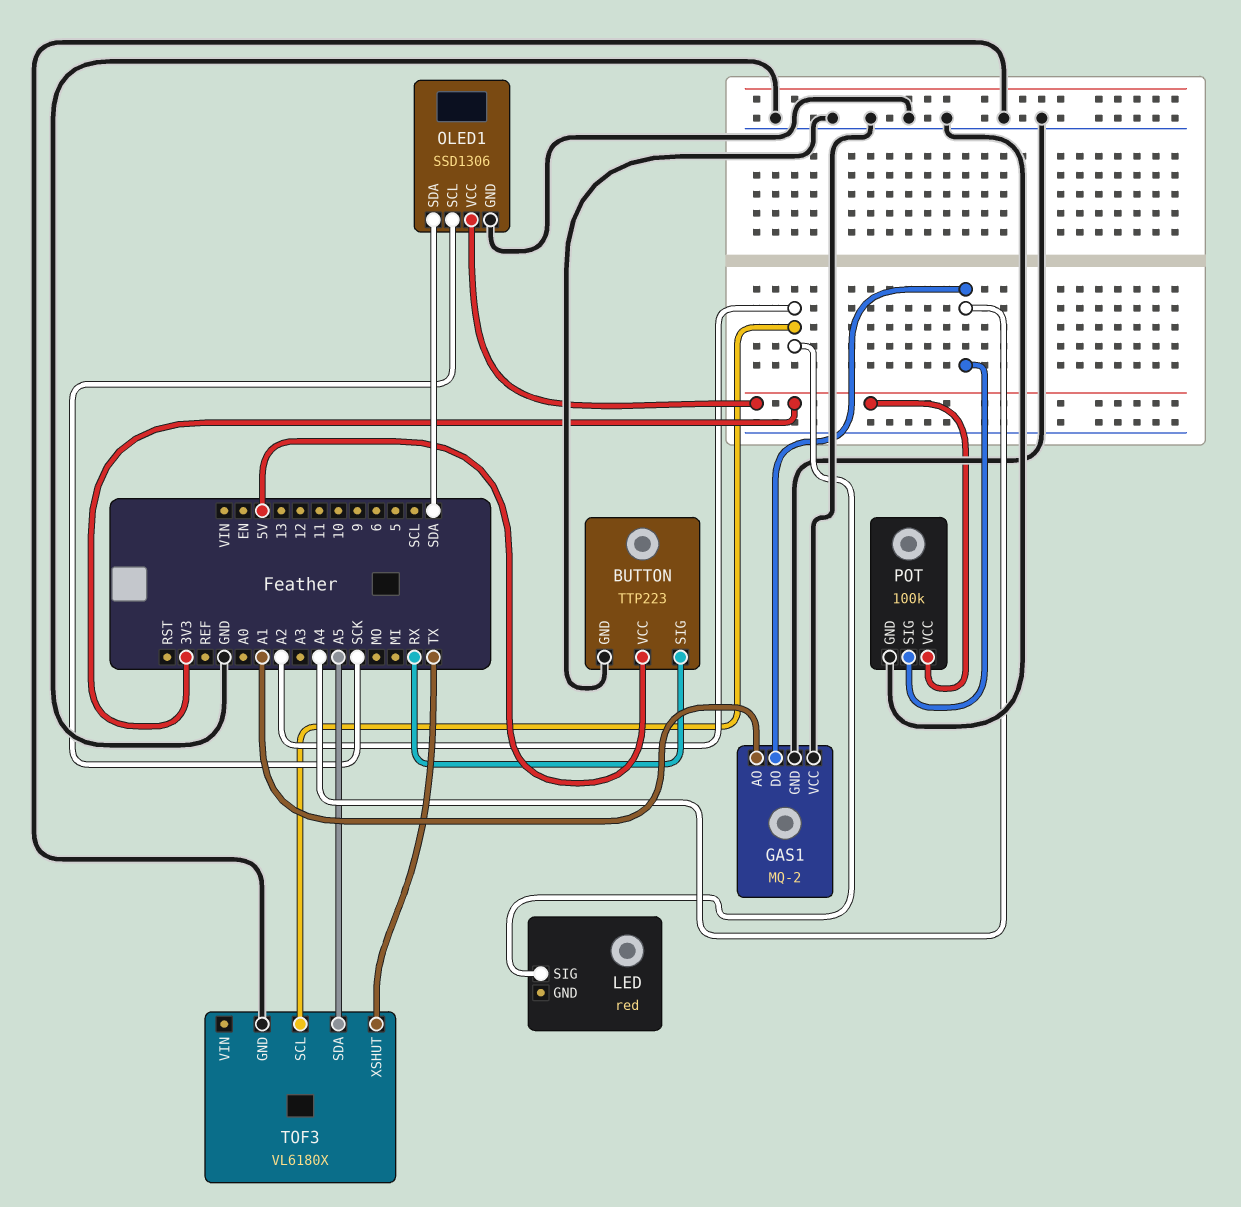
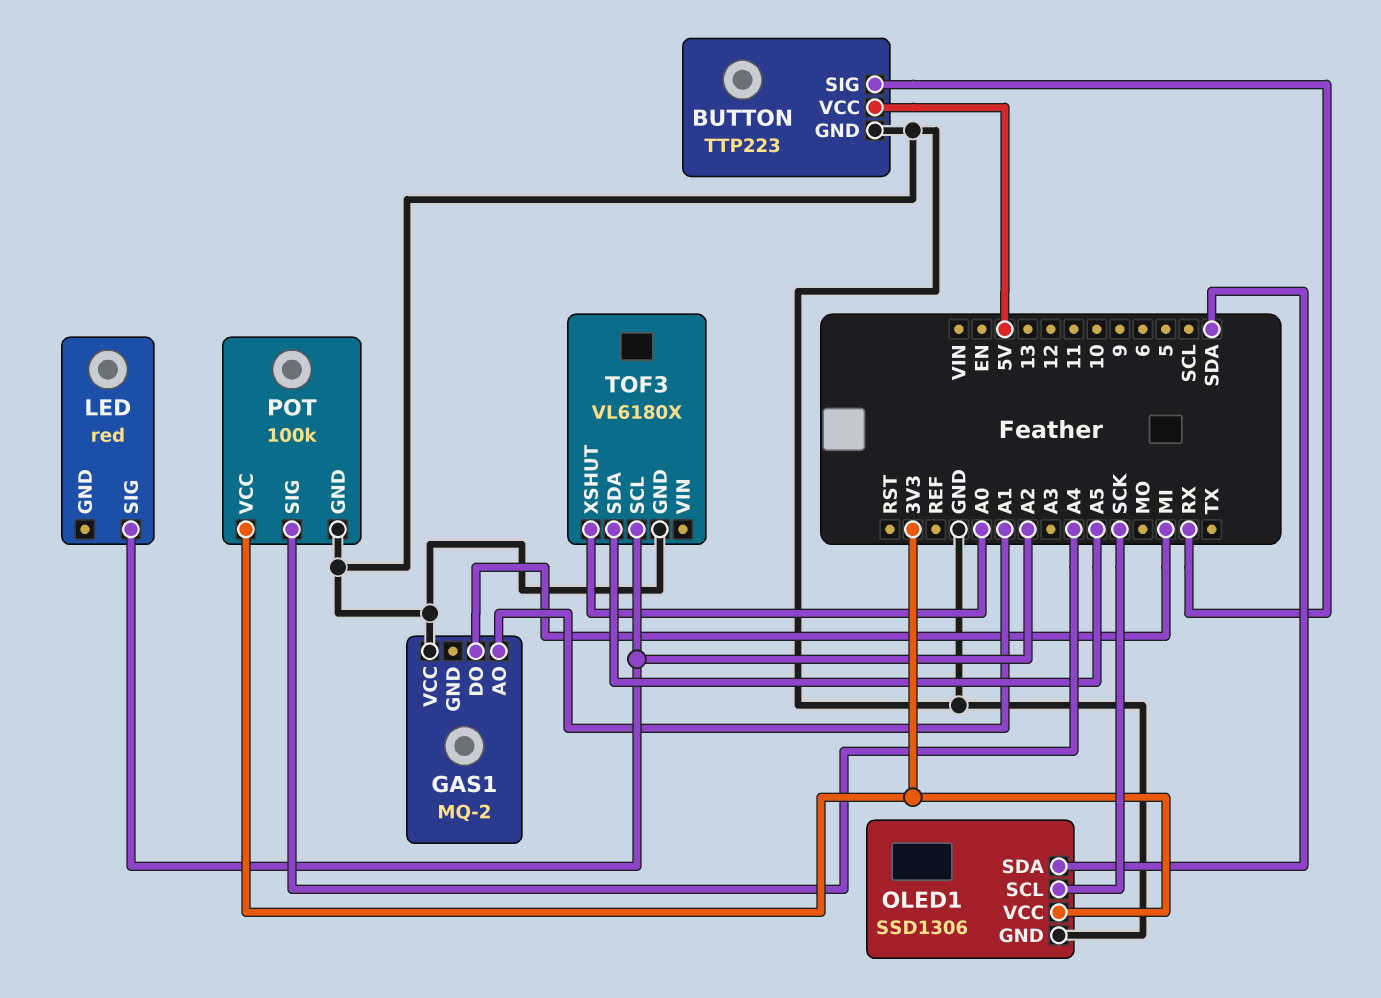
GAS1 pin DO: A4 -> MI
GAS1 pin GND: GND -> none
TOF3 pin XSHUT: TX -> A0

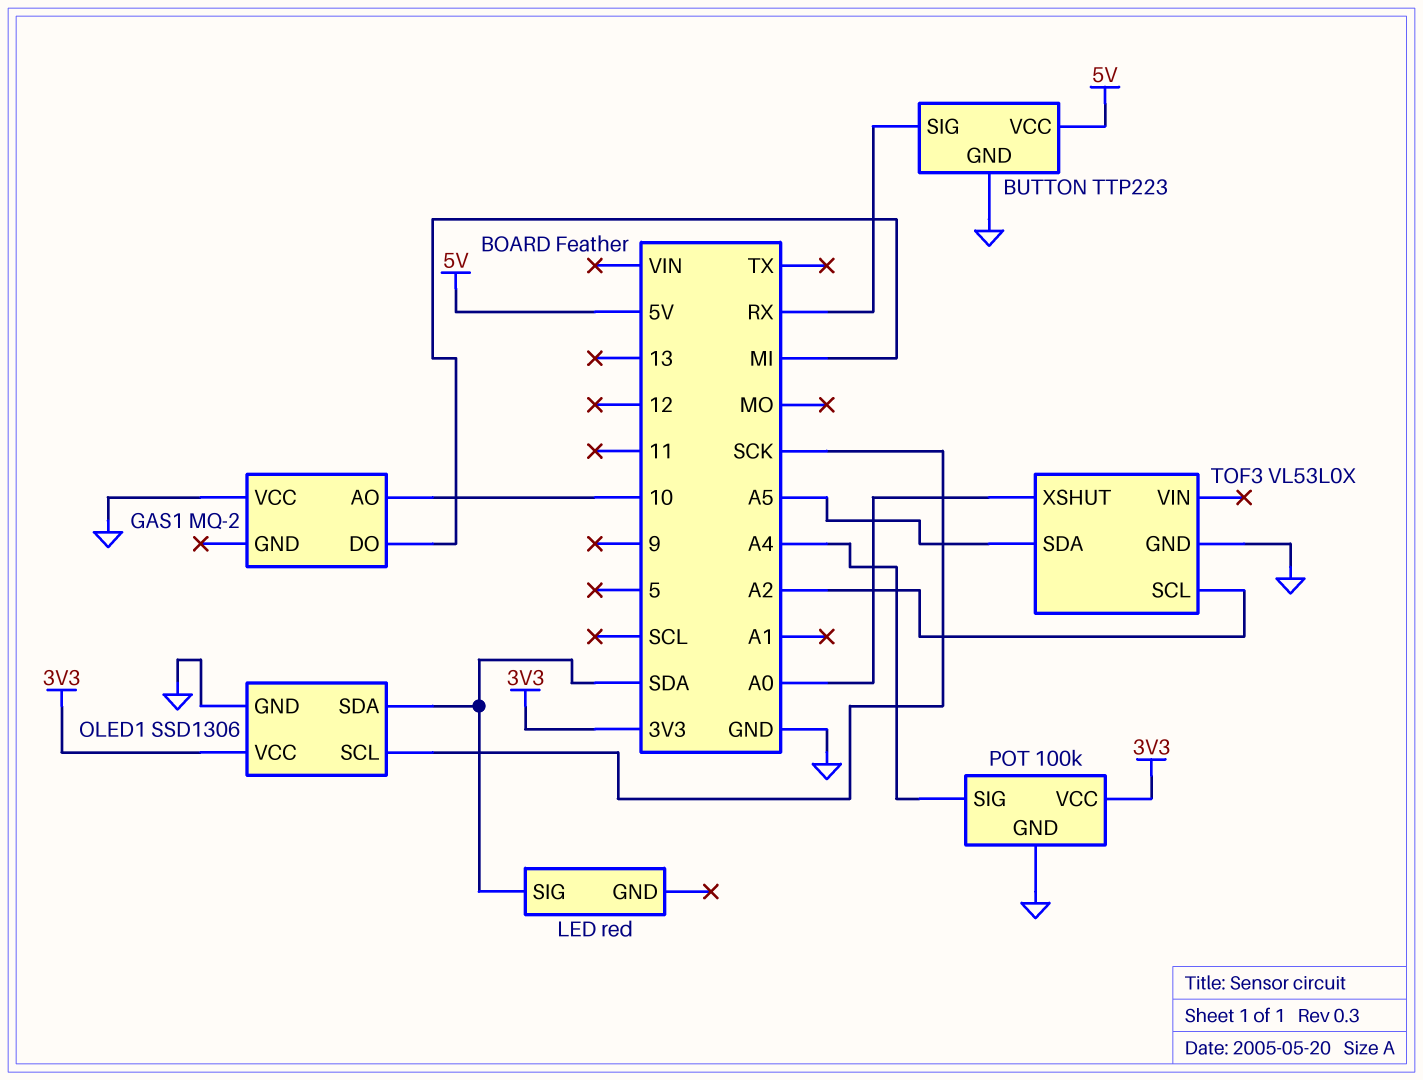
GAS1 pin AO: A1 -> 10
LED pin SIG: A2 -> SDA
TOF3: VL6180X -> VL53L0X

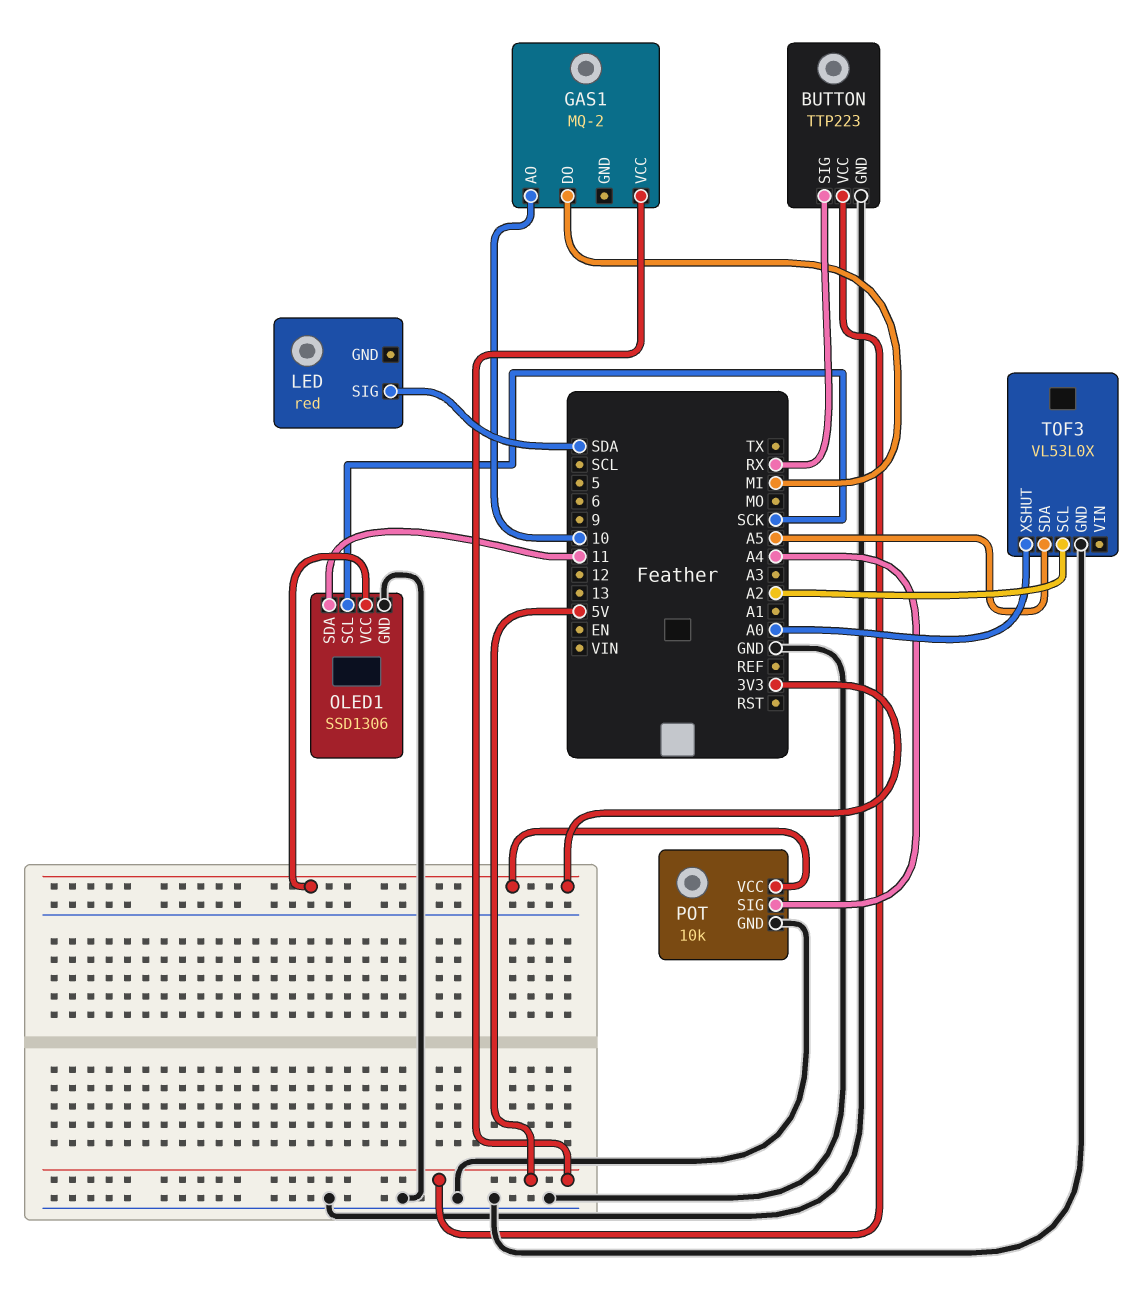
GAS1 pin VCC: GND -> 5V
OLED1 pin SDA: SDA -> 11
POT: 100k -> 10k

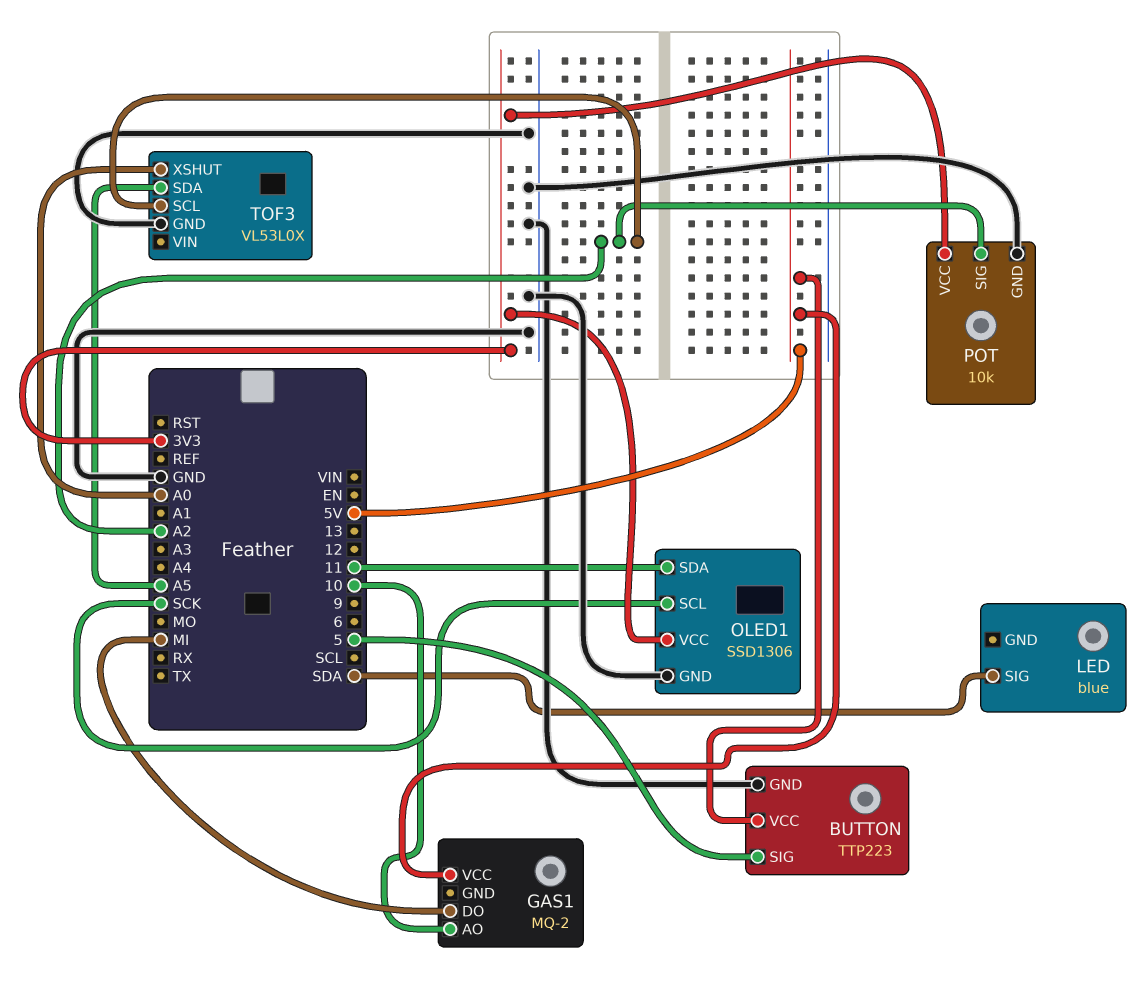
BUTTON pin SIG: RX -> 5
LED: red -> blue
POT pin SIG: A4 -> A2

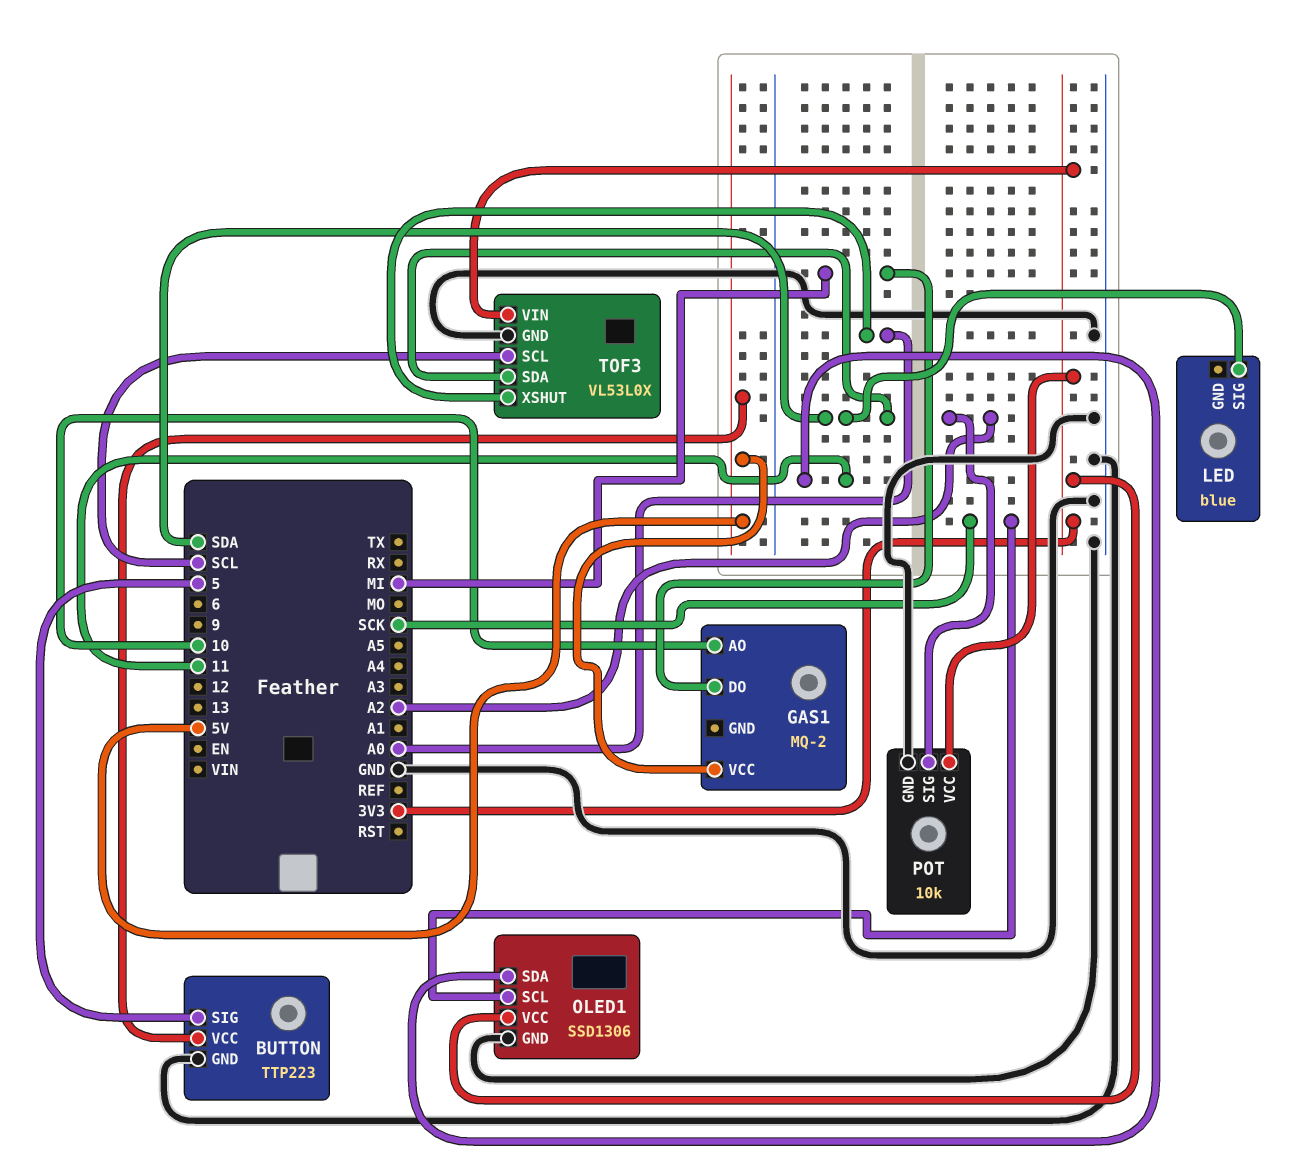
TOF3 pin SCL: A2 -> SCL
TOF3 pin SDA: A5 -> SDA
TOF3 pin VIN: none -> 3V3

